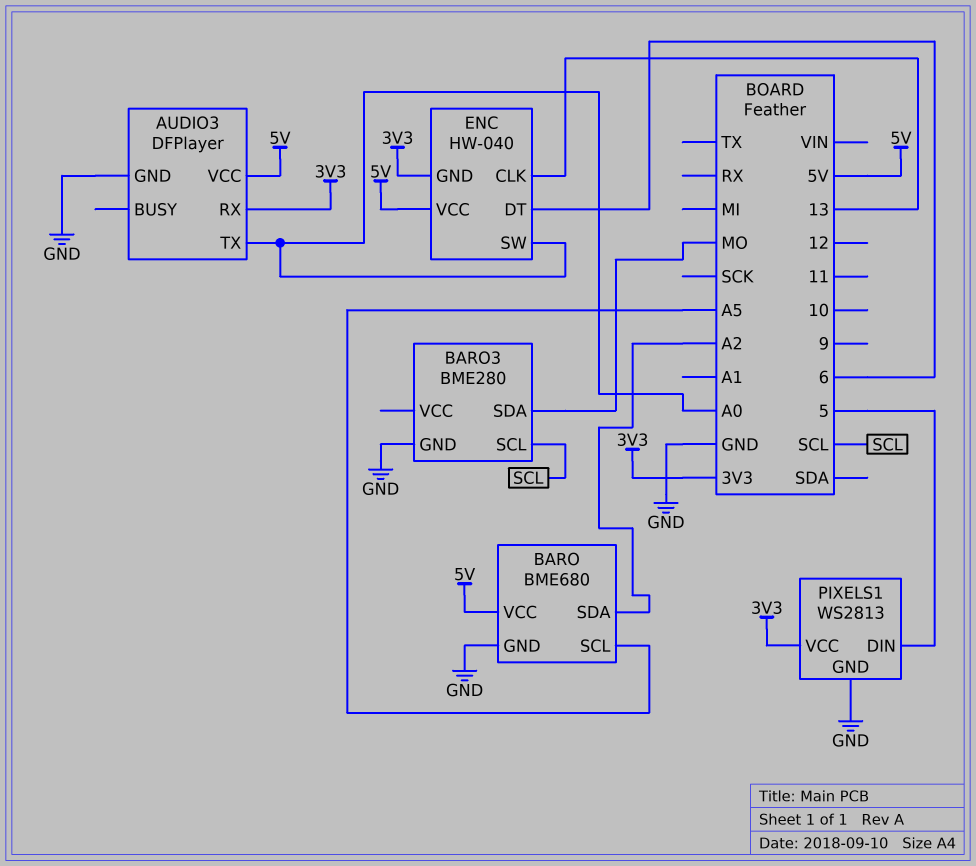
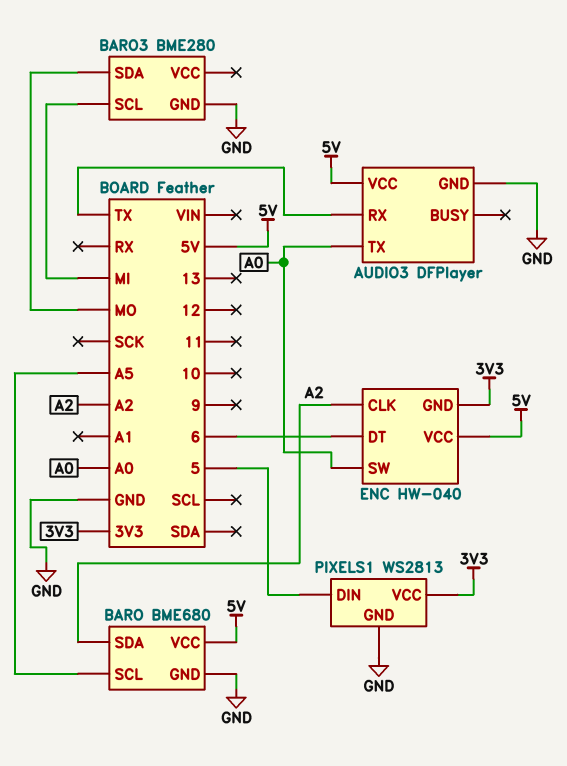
AUDIO3 pin RX: 3V3 -> TX
BARO3 pin SCL: SCL -> MI
ENC pin CLK: 13 -> A2

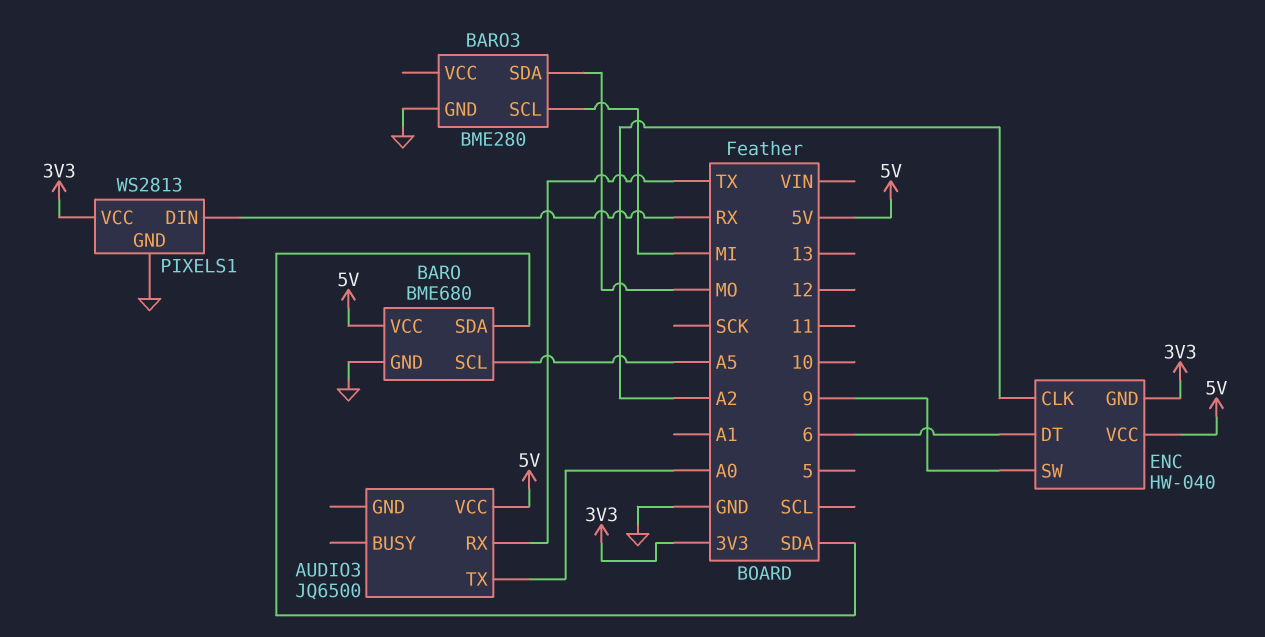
AUDIO3: DFPlayer -> JQ6500
AUDIO3 pin GND: GND -> none
BARO pin SDA: A2 -> SDA
ENC pin SW: A0 -> 9
PIXELS1 pin DIN: 5 -> RX

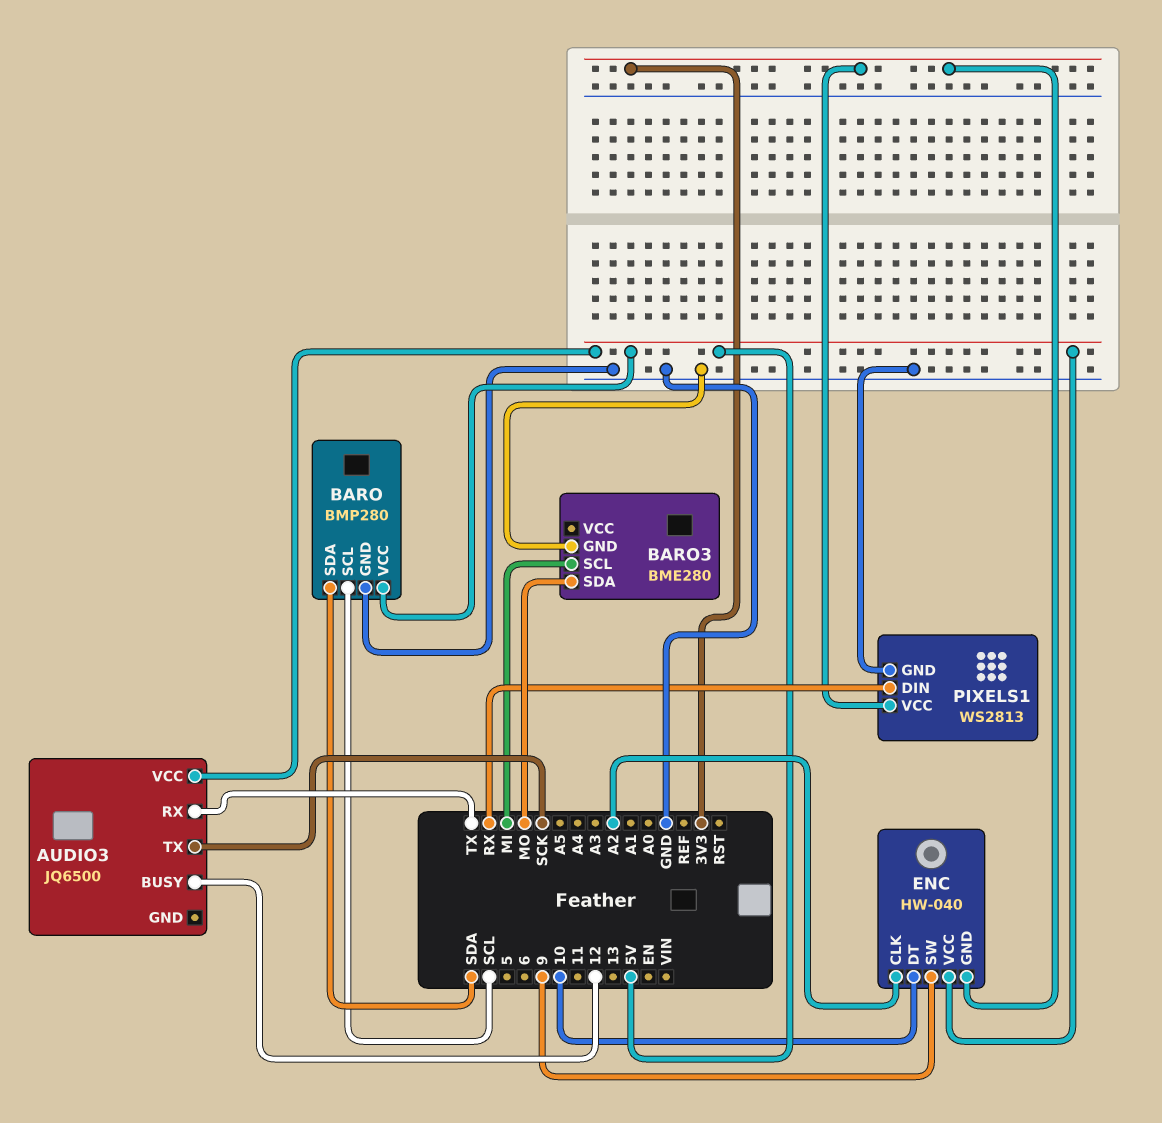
AUDIO3 pin BUSY: none -> 12
AUDIO3 pin TX: A0 -> SCK
BARO: BME680 -> BMP280
BARO pin SCL: A5 -> SCL
ENC pin DT: 6 -> 10

